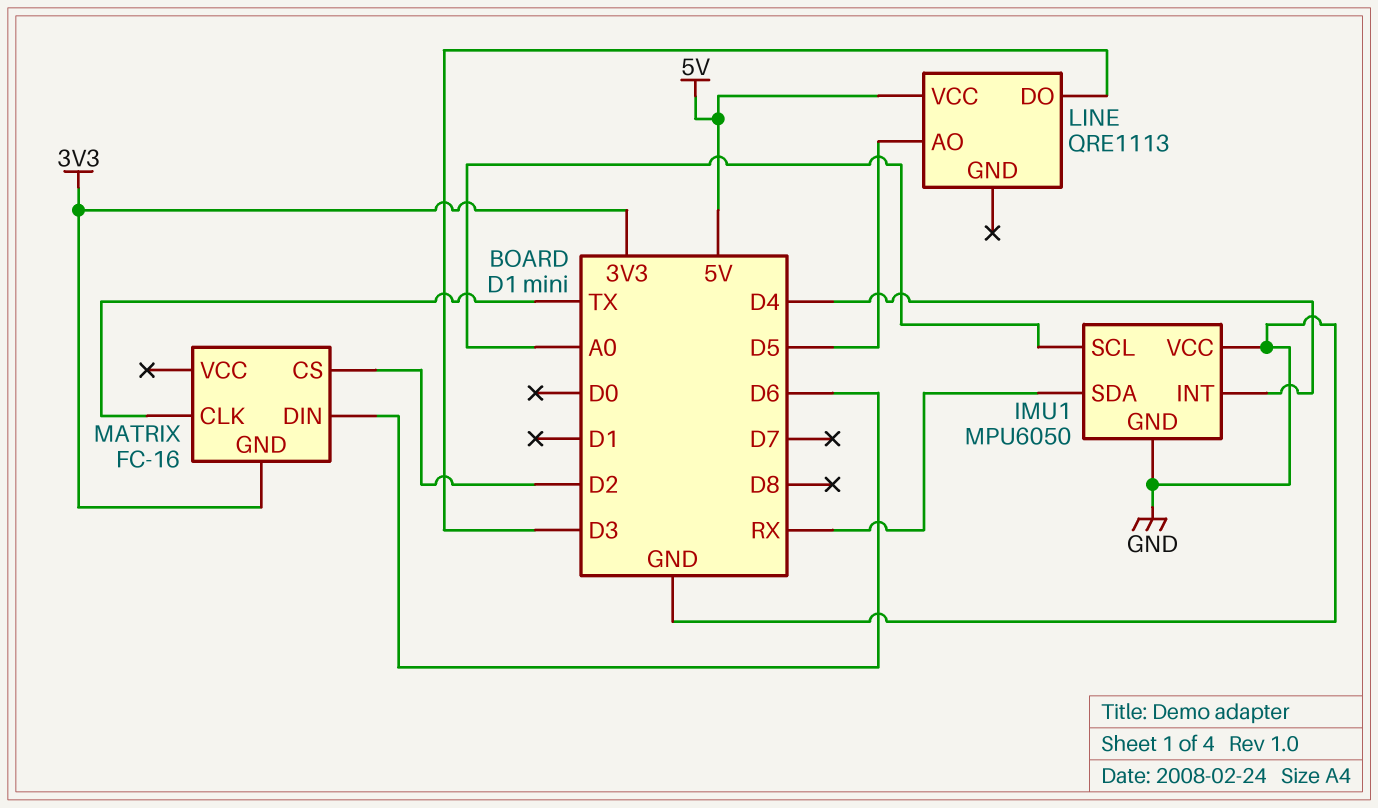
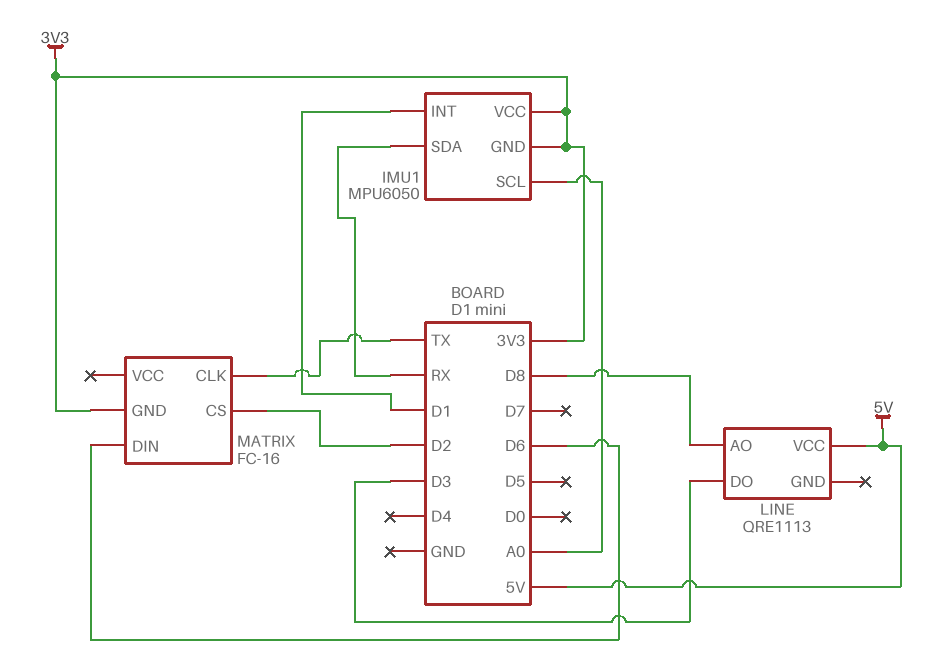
IMU1 pin GND: GND -> 3V3
IMU1 pin INT: D4 -> D1
IMU1 pin VCC: GND -> 3V3
LINE pin AO: D5 -> D8

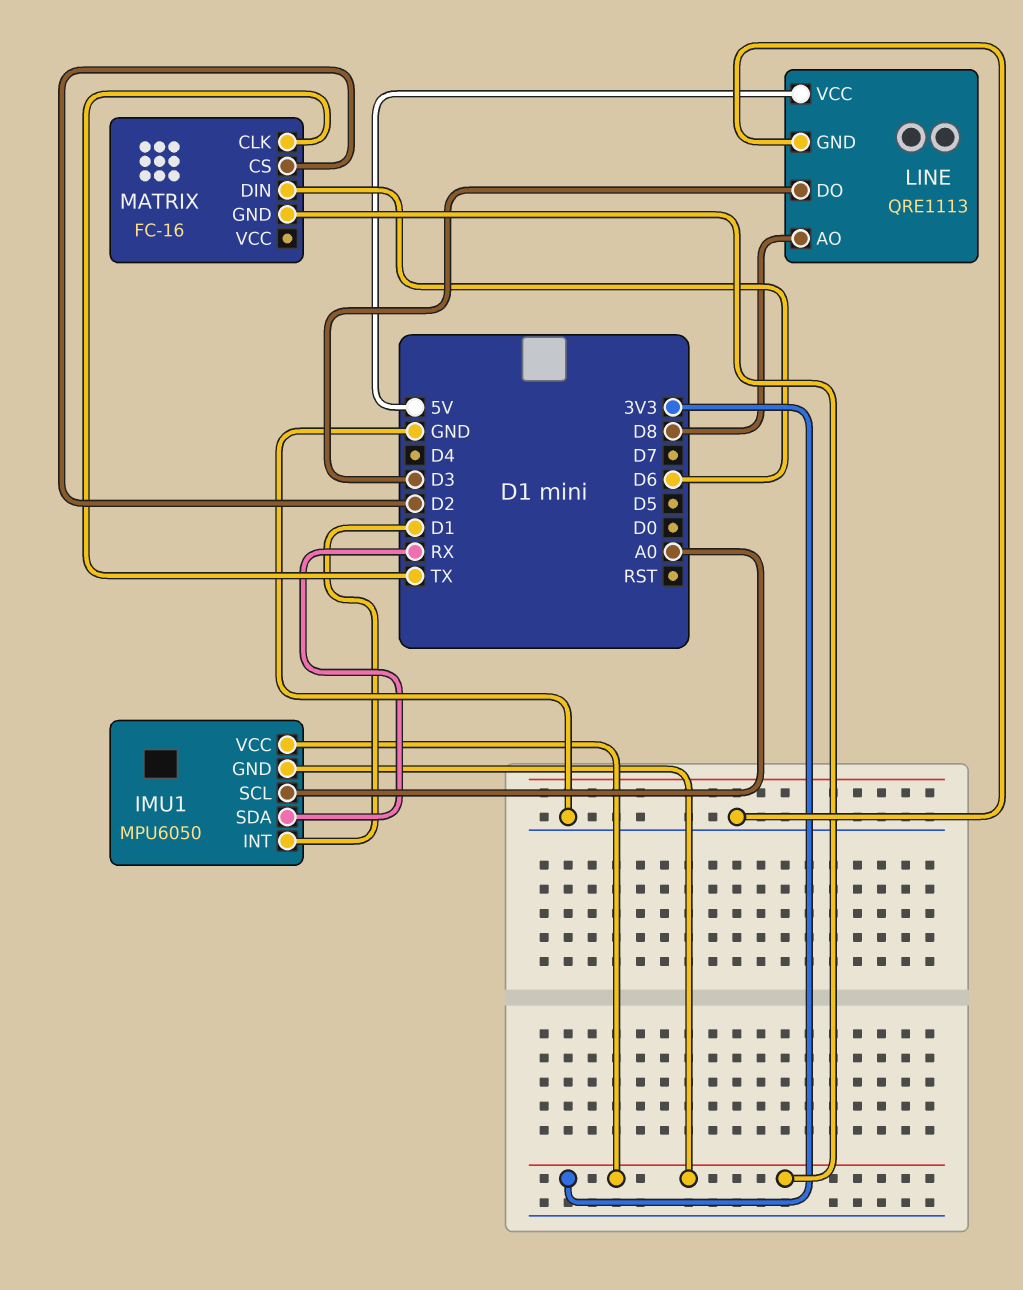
LINE pin GND: none -> GND

